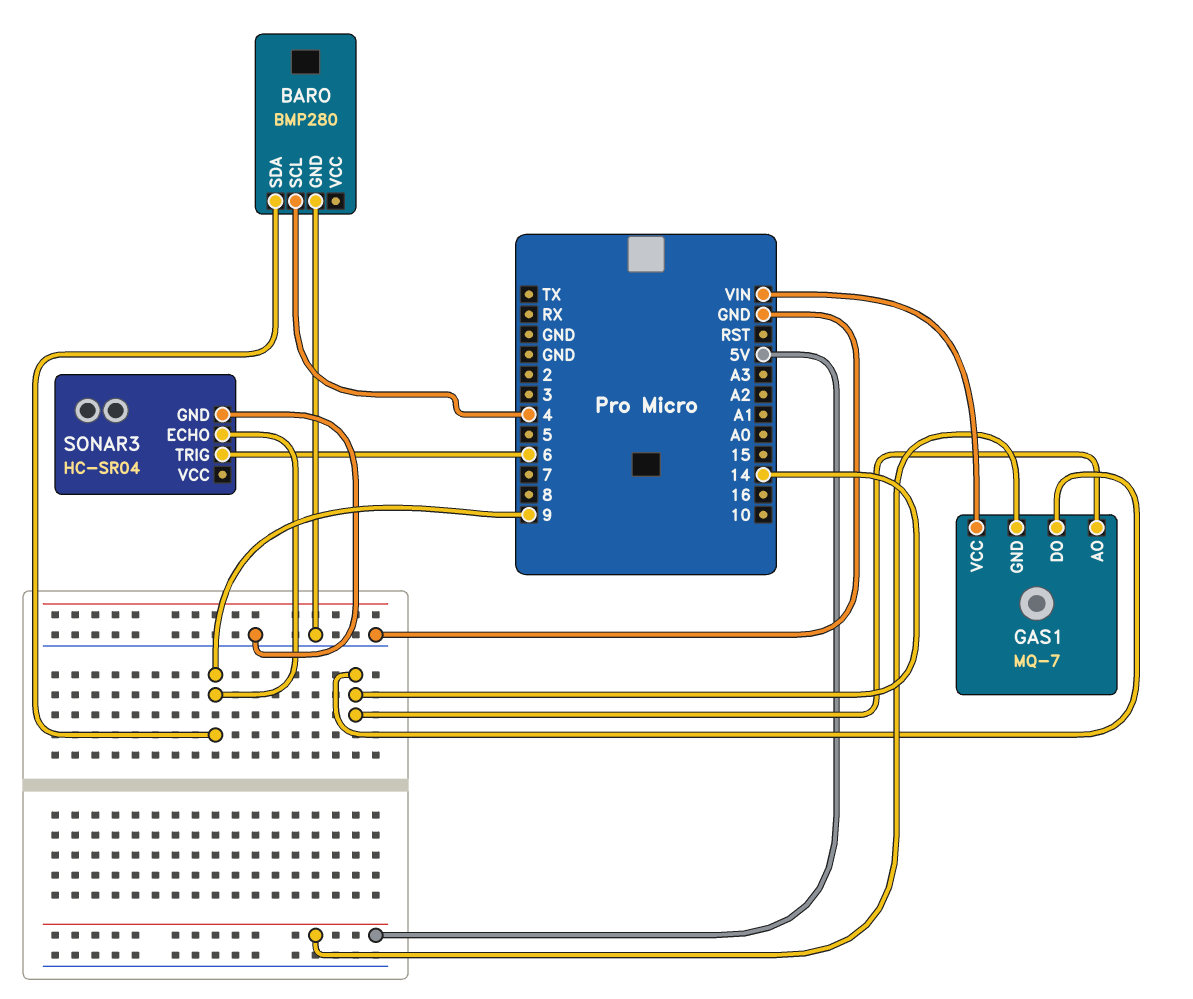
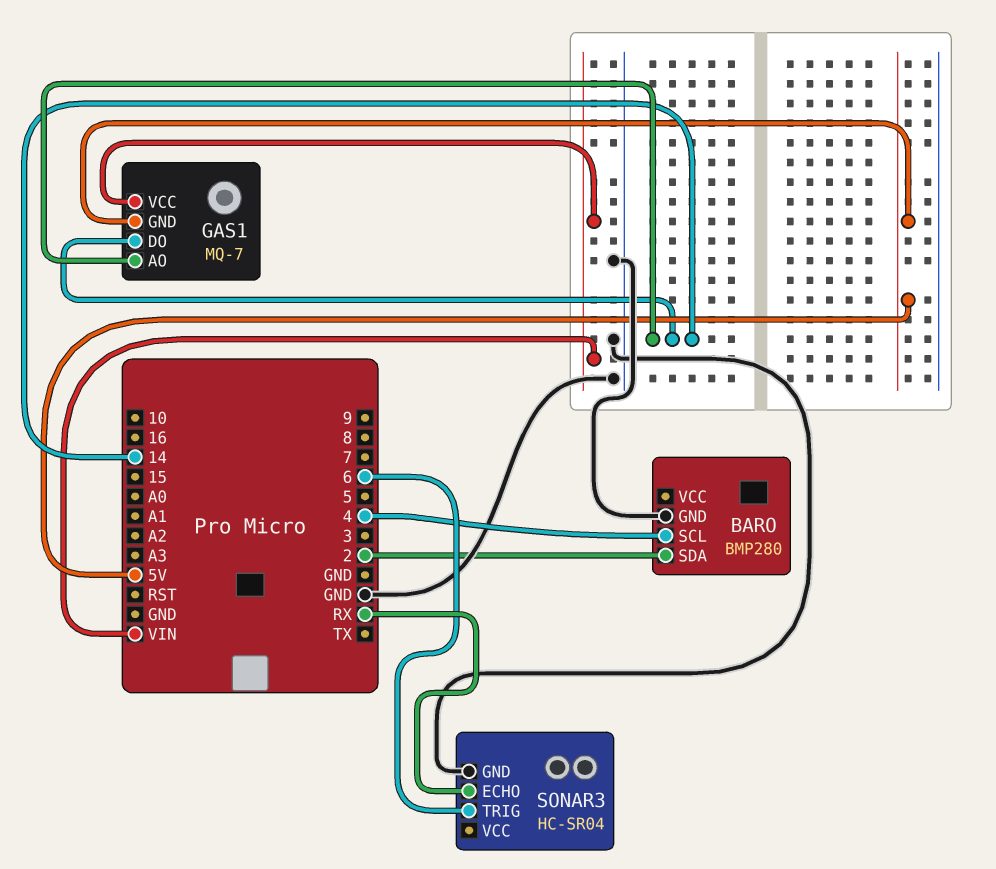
BARO pin SDA: 9 -> 2
SONAR3 pin ECHO: 9 -> RX

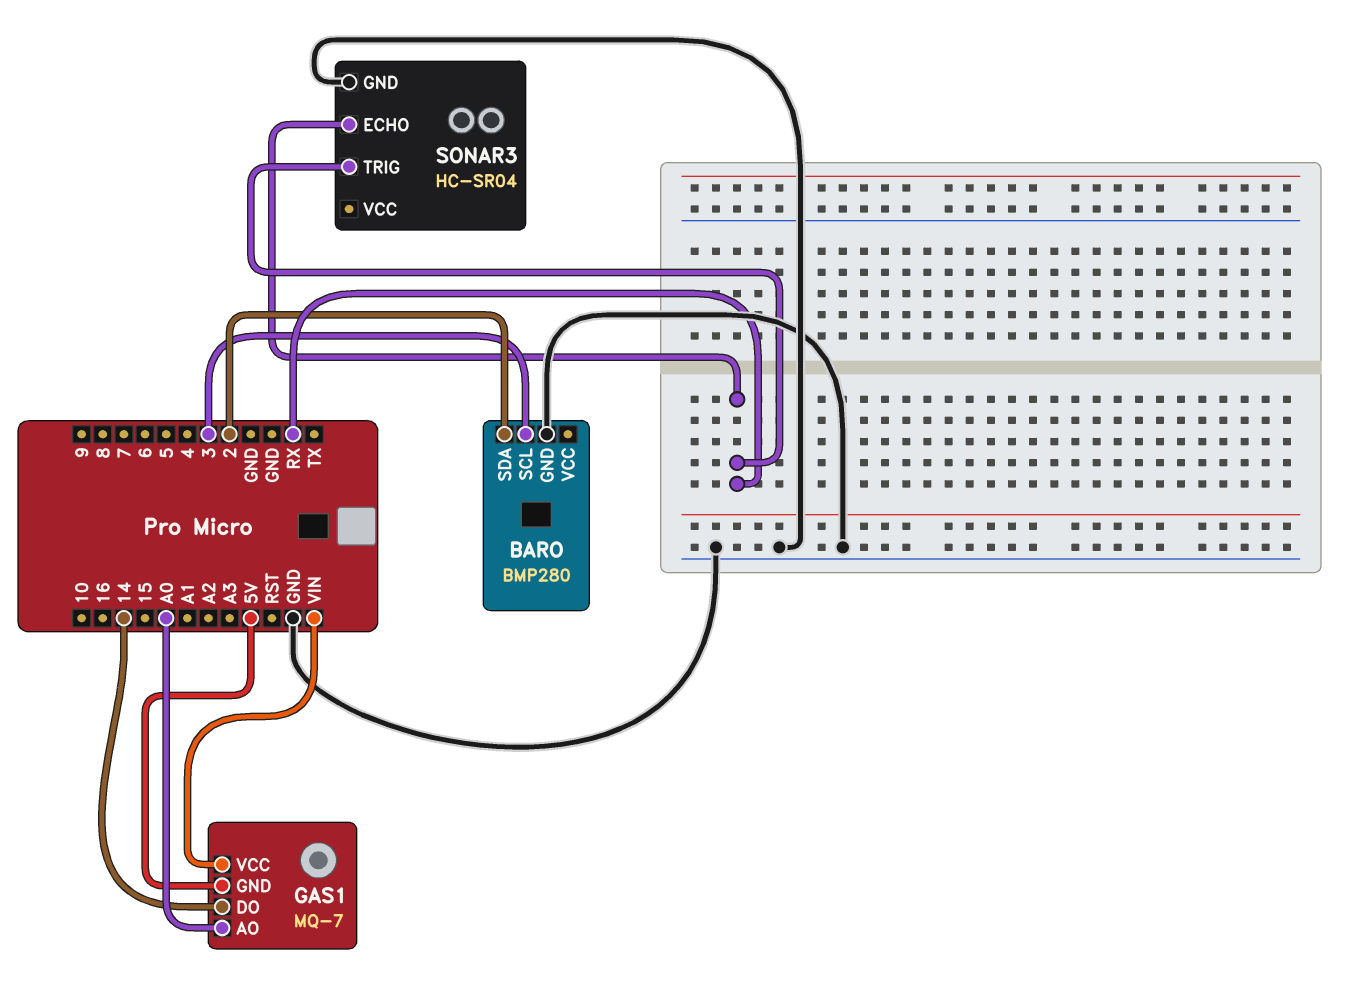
BARO pin SCL: 4 -> 3
GAS1 pin AO: 14 -> A0
SONAR3 pin TRIG: 6 -> RX

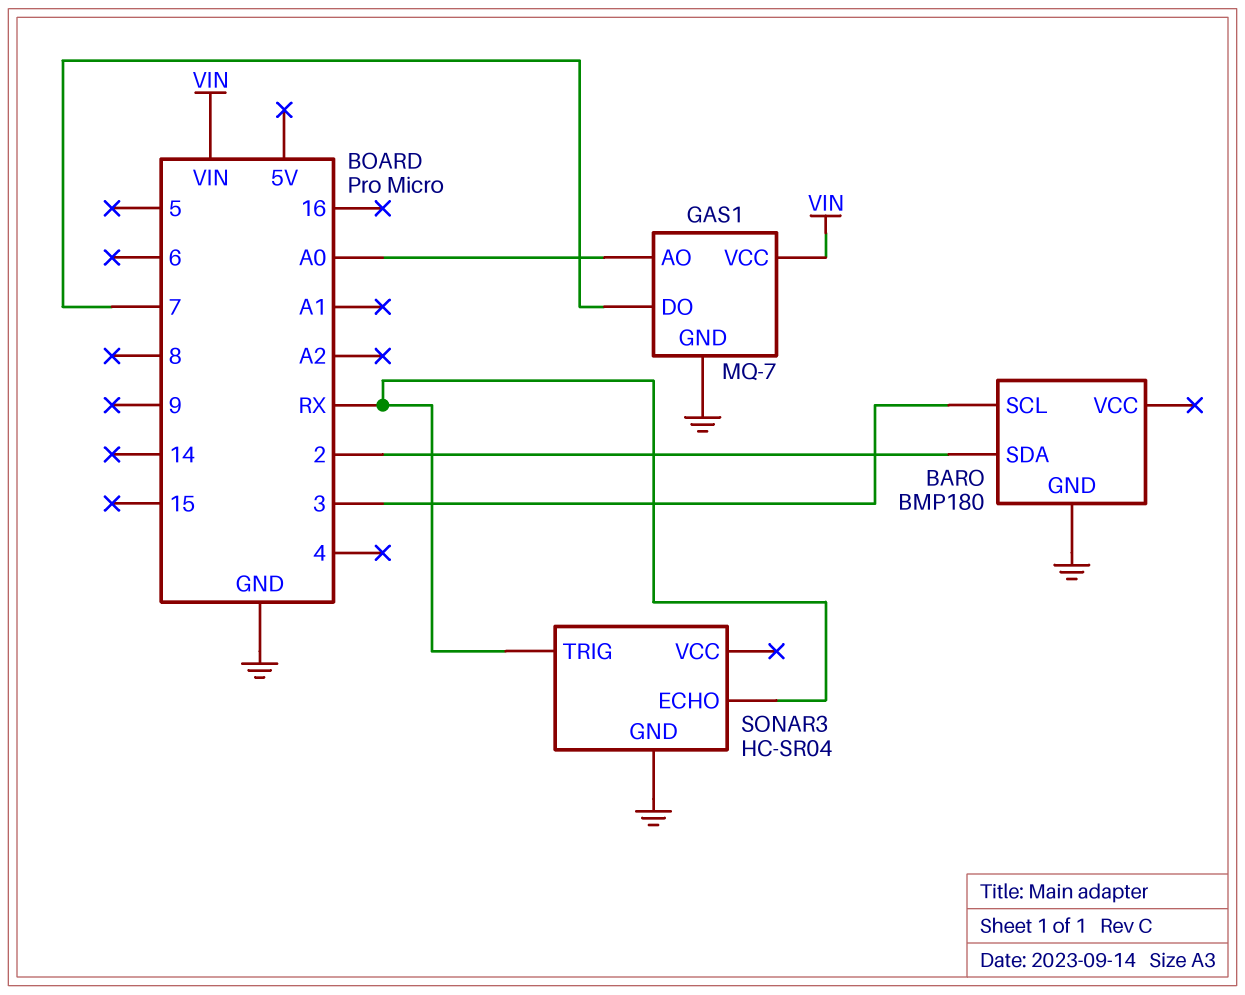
BARO: BMP280 -> BMP180
GAS1 pin DO: 14 -> 7
GAS1 pin GND: 5V -> GND

